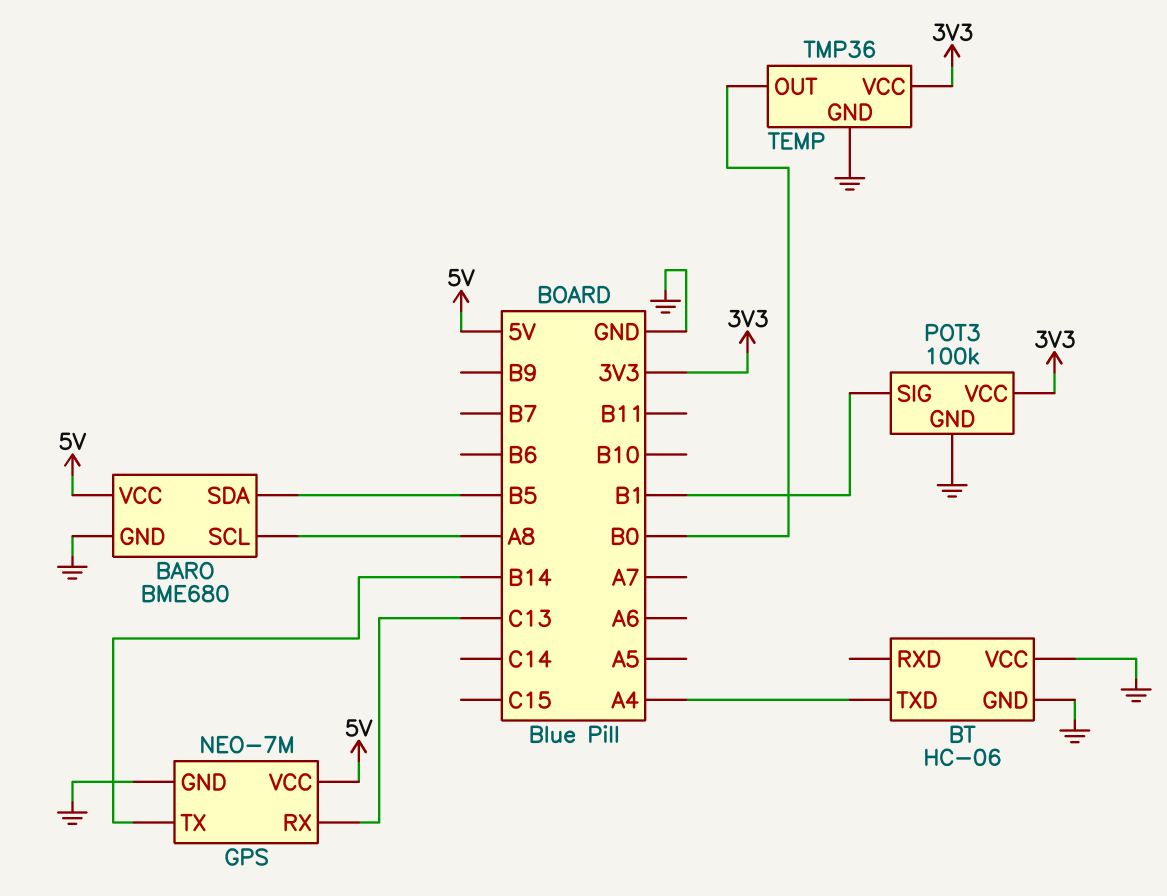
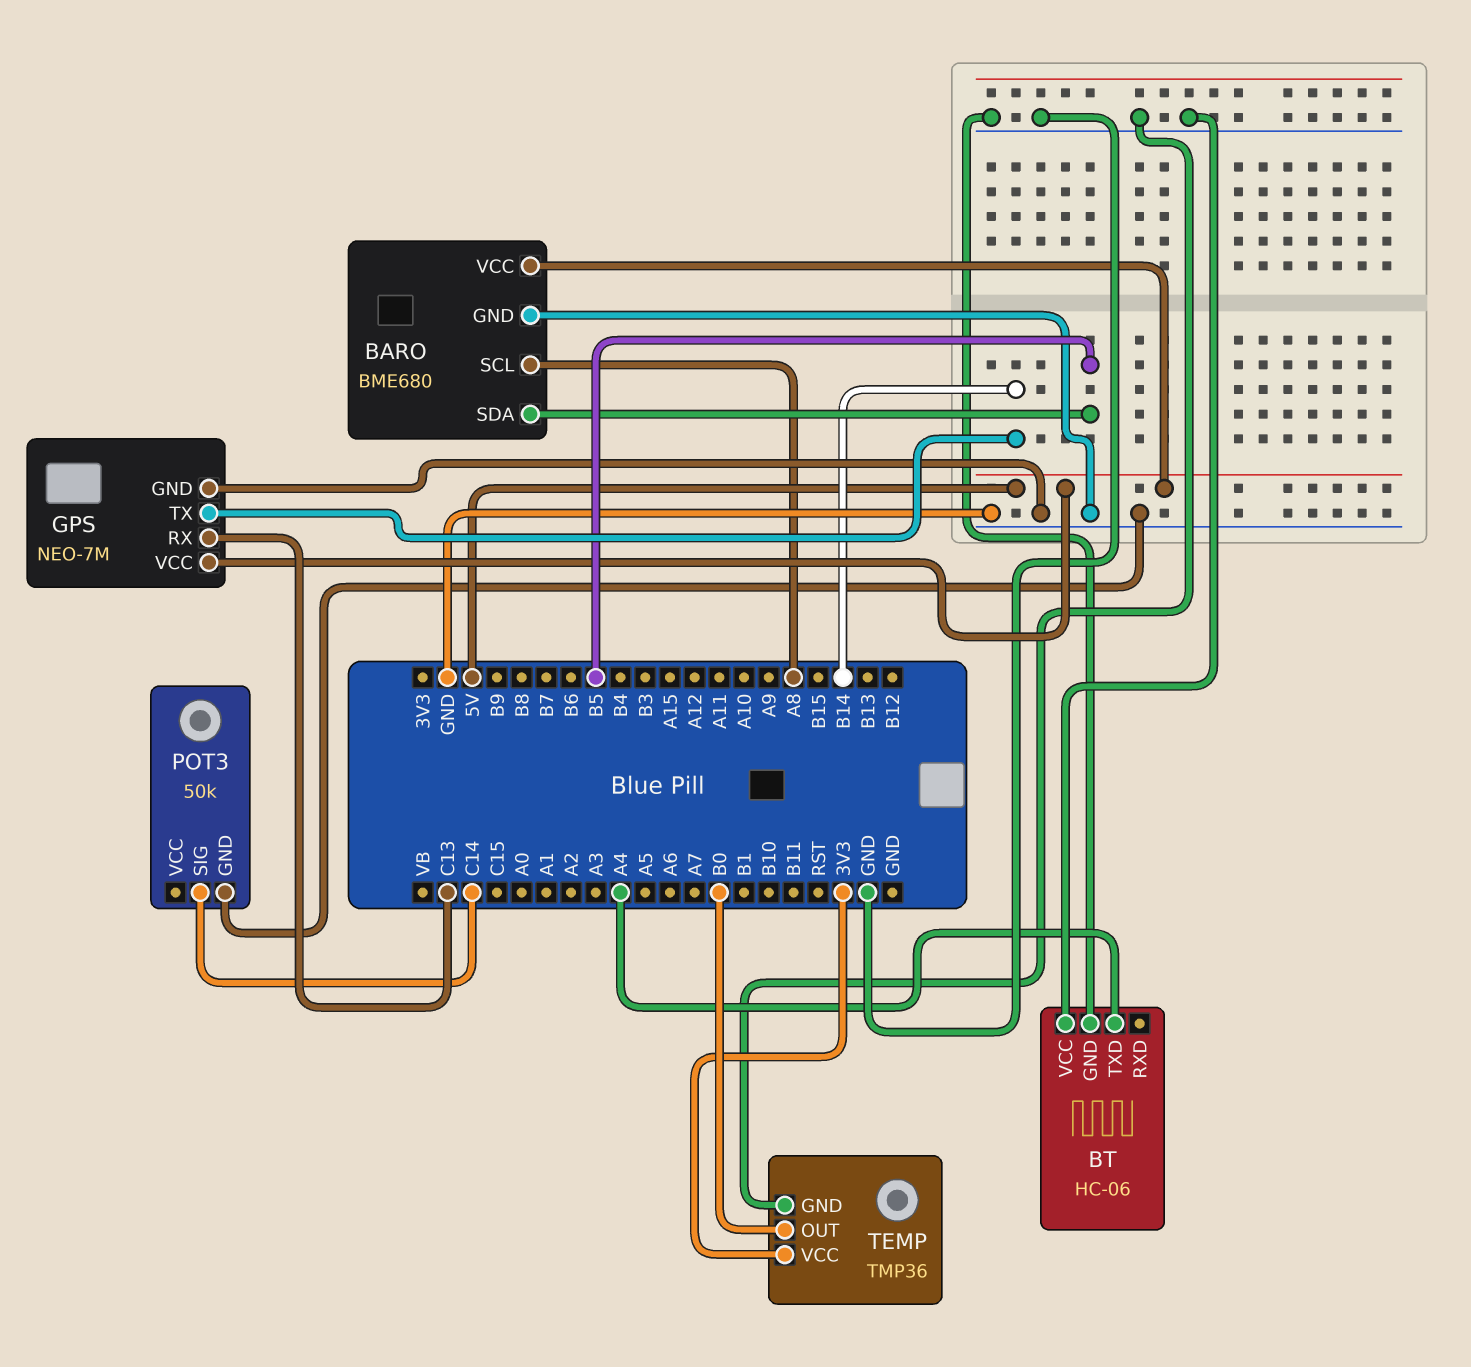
POT3: 100k -> 50k
POT3 pin SIG: B1 -> C14
POT3 pin VCC: 3V3 -> none

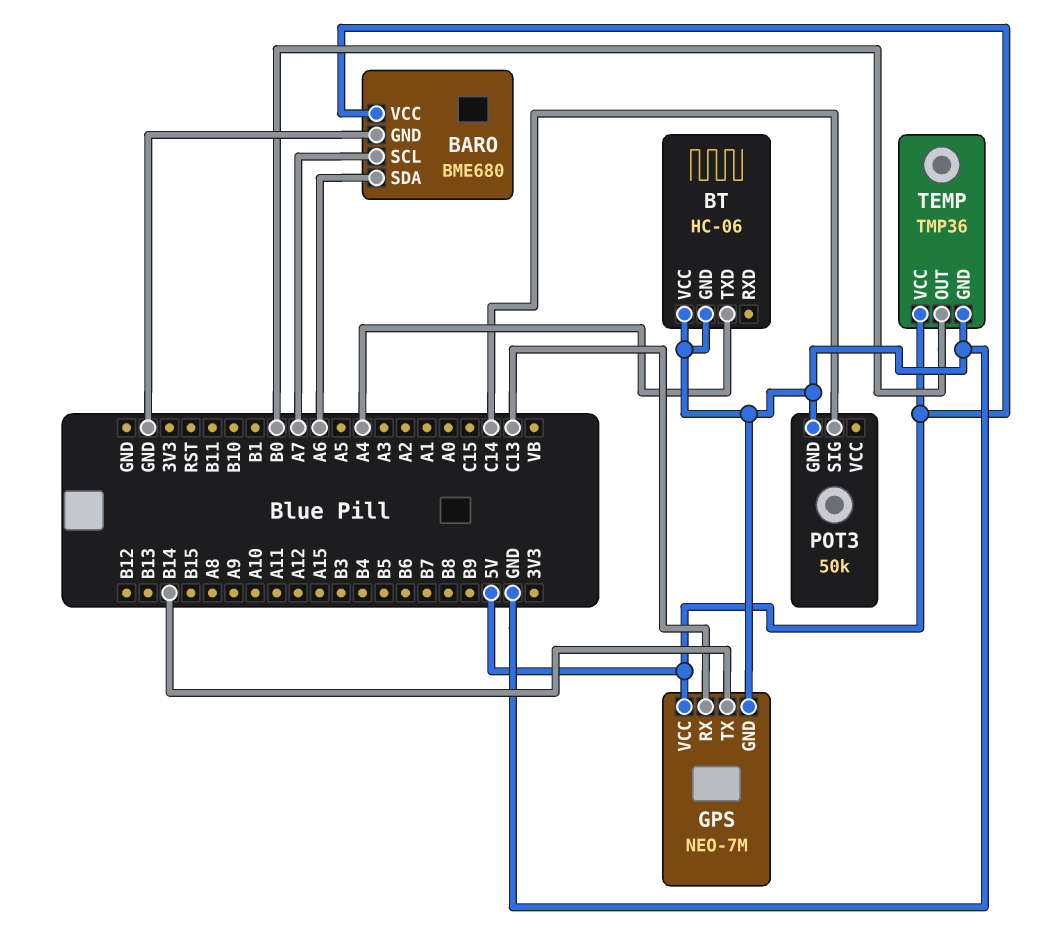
BARO pin SCL: A8 -> A7
BARO pin SDA: B5 -> A6
TEMP pin VCC: 3V3 -> 5V

